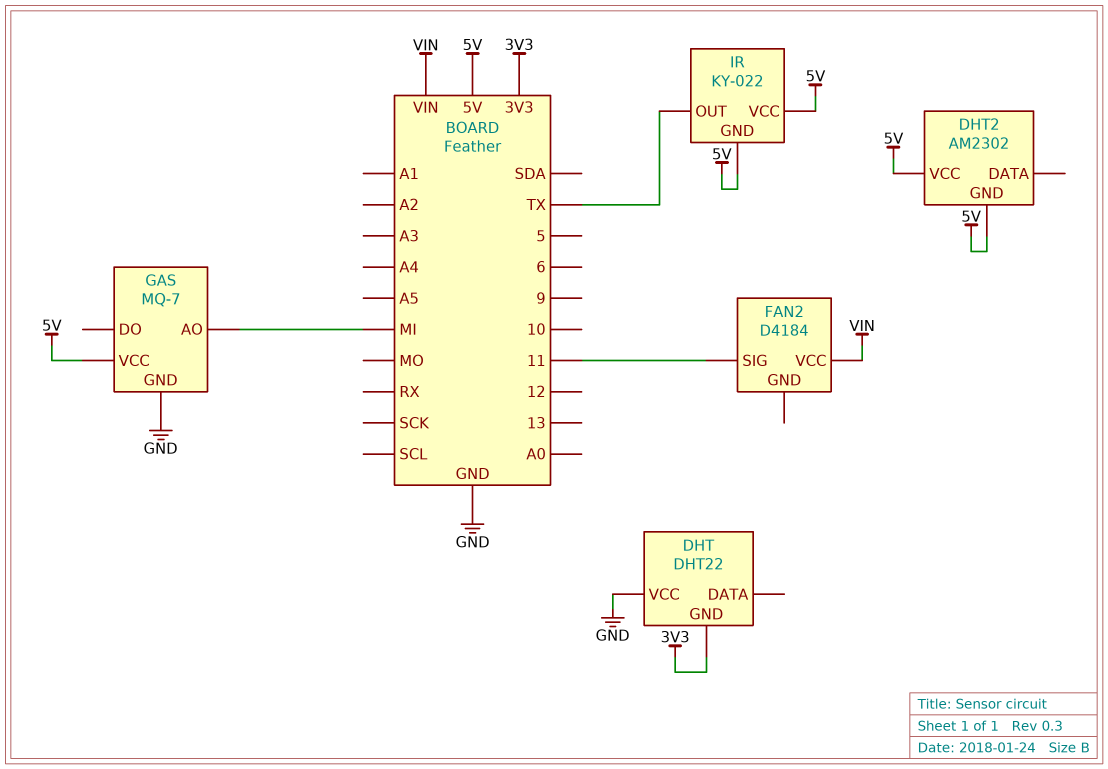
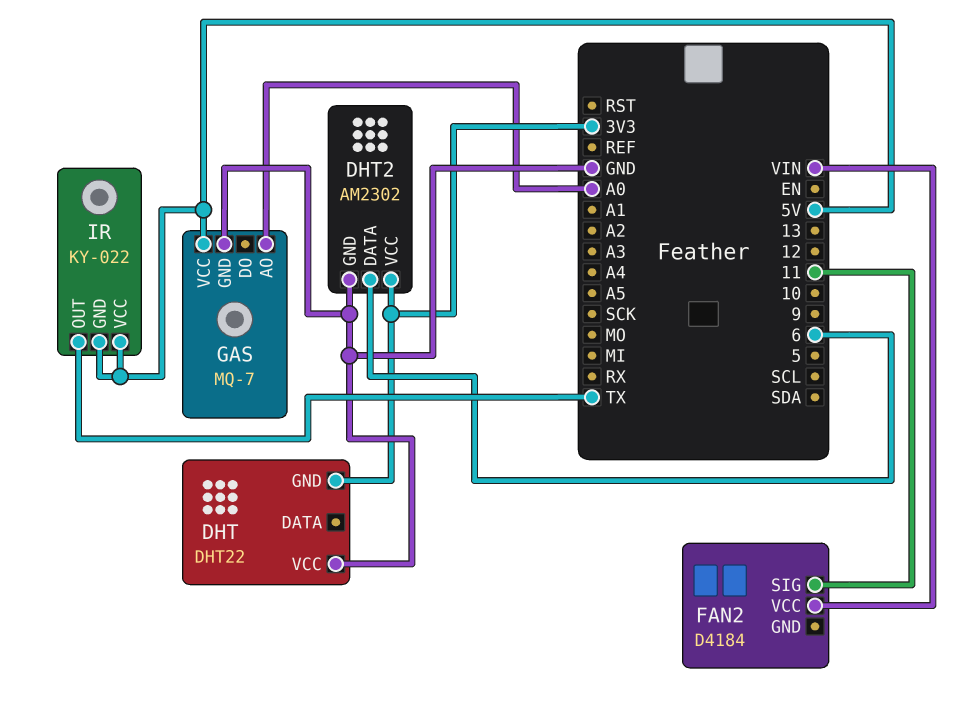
DHT2 pin DATA: none -> 6
DHT2 pin GND: 5V -> GND
DHT2 pin VCC: 5V -> 3V3
GAS pin AO: MI -> A0

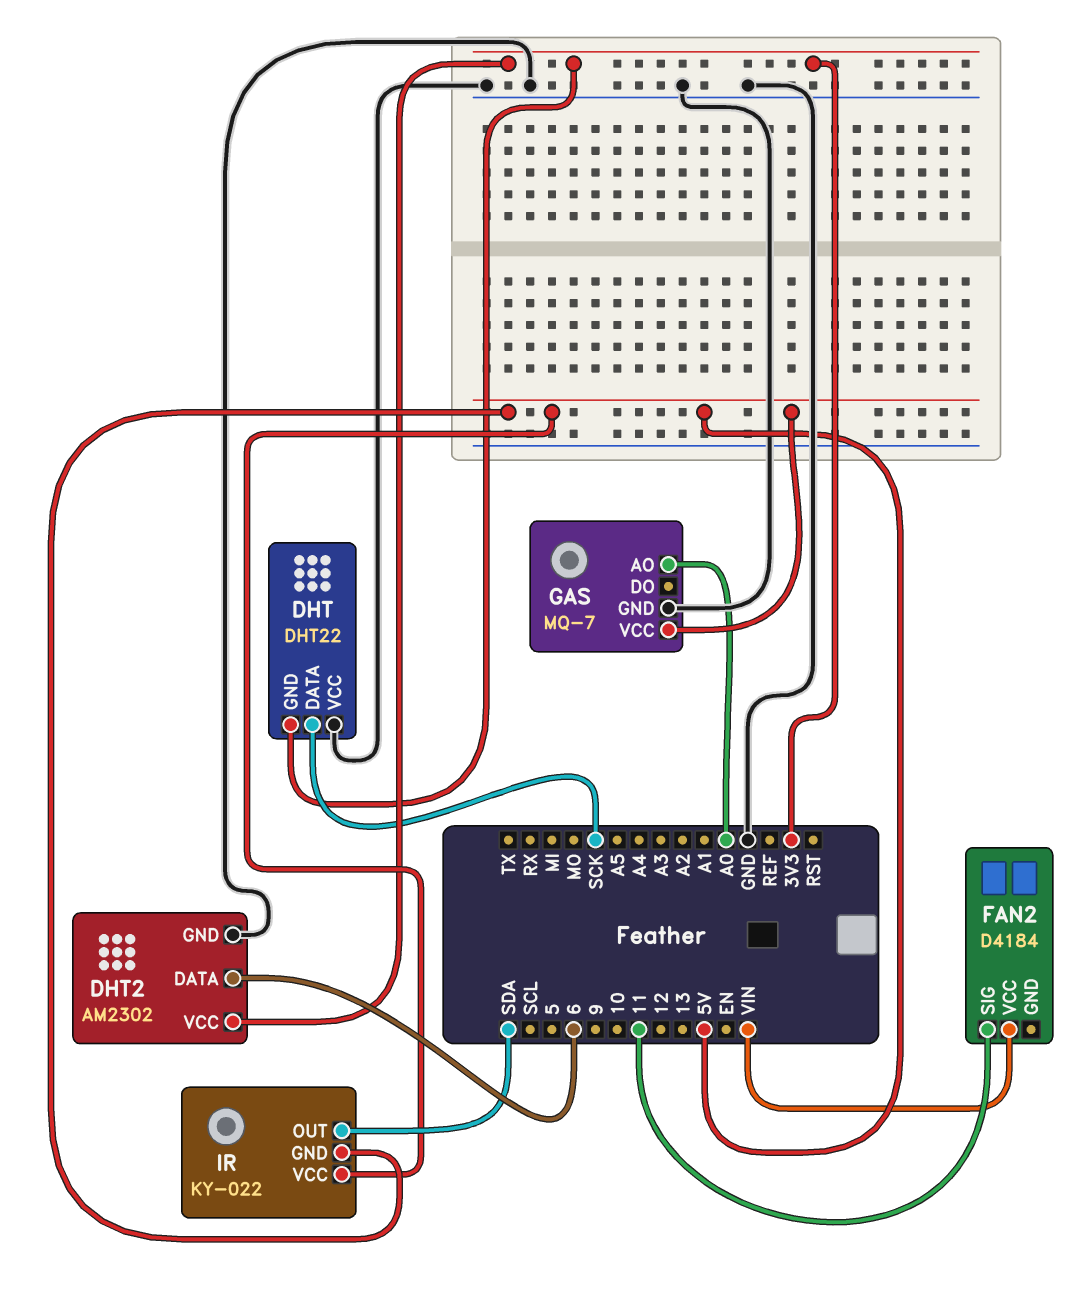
DHT pin DATA: none -> SCK
IR pin OUT: TX -> SDA

